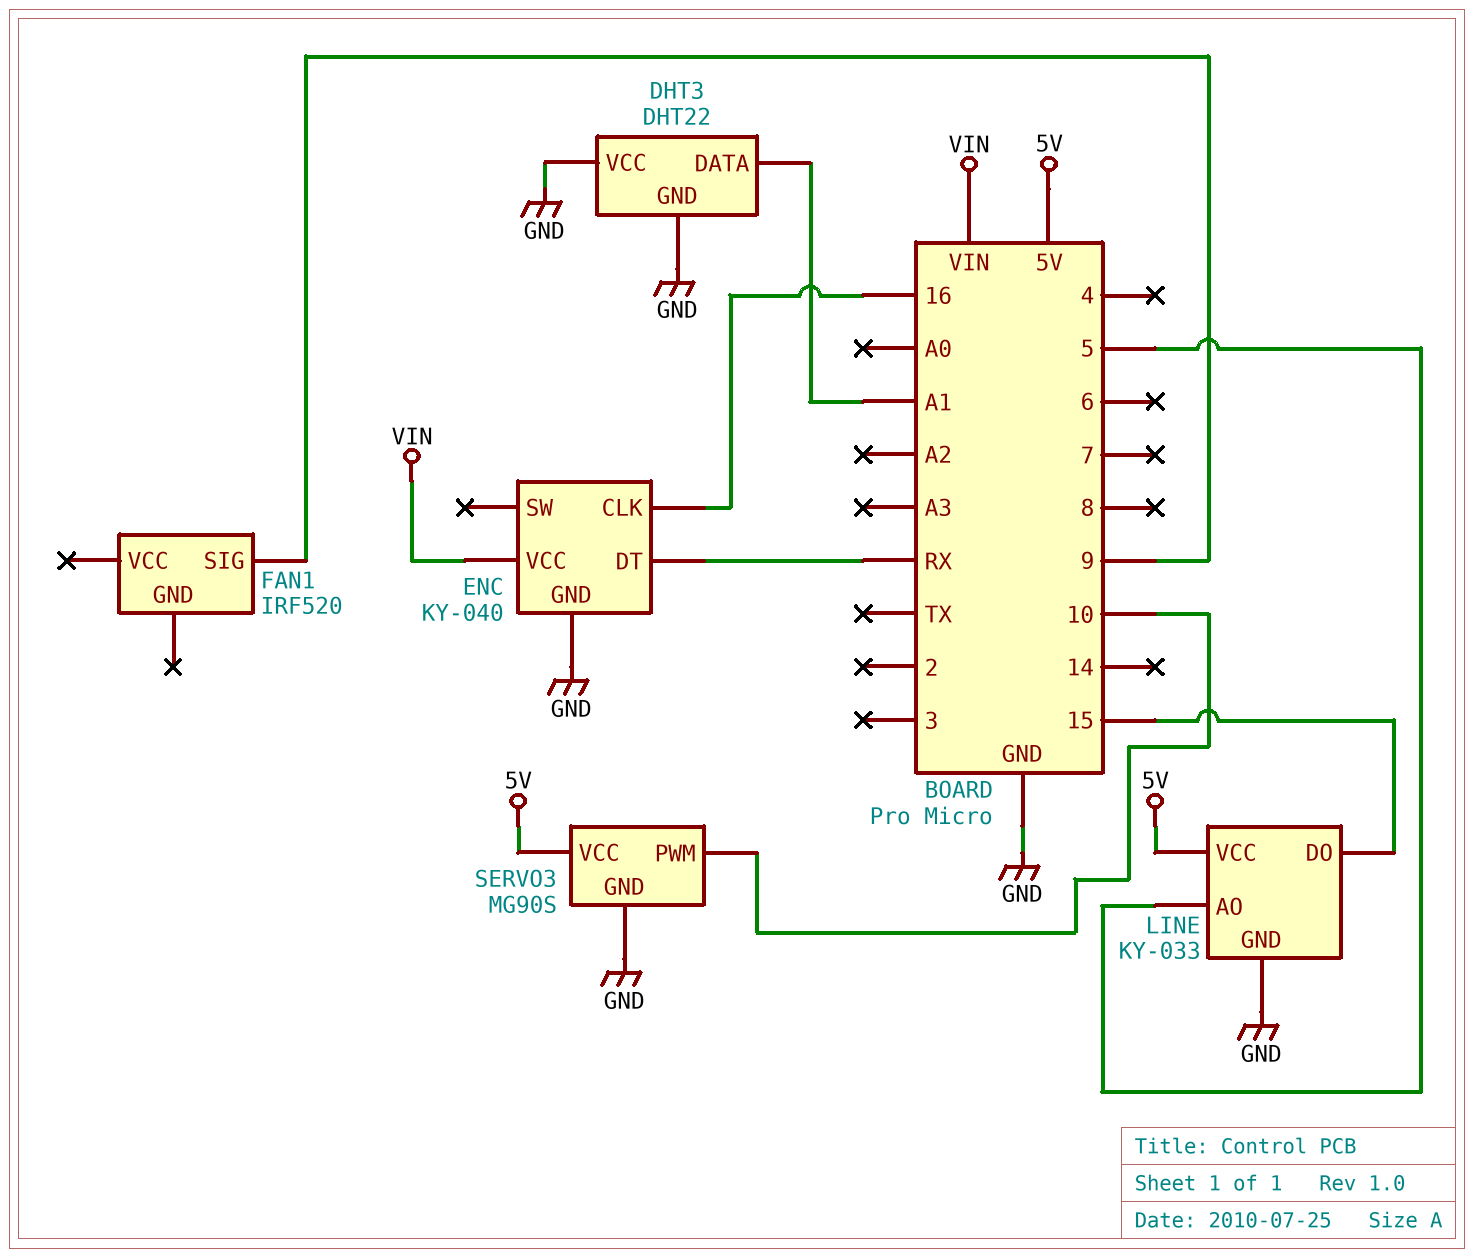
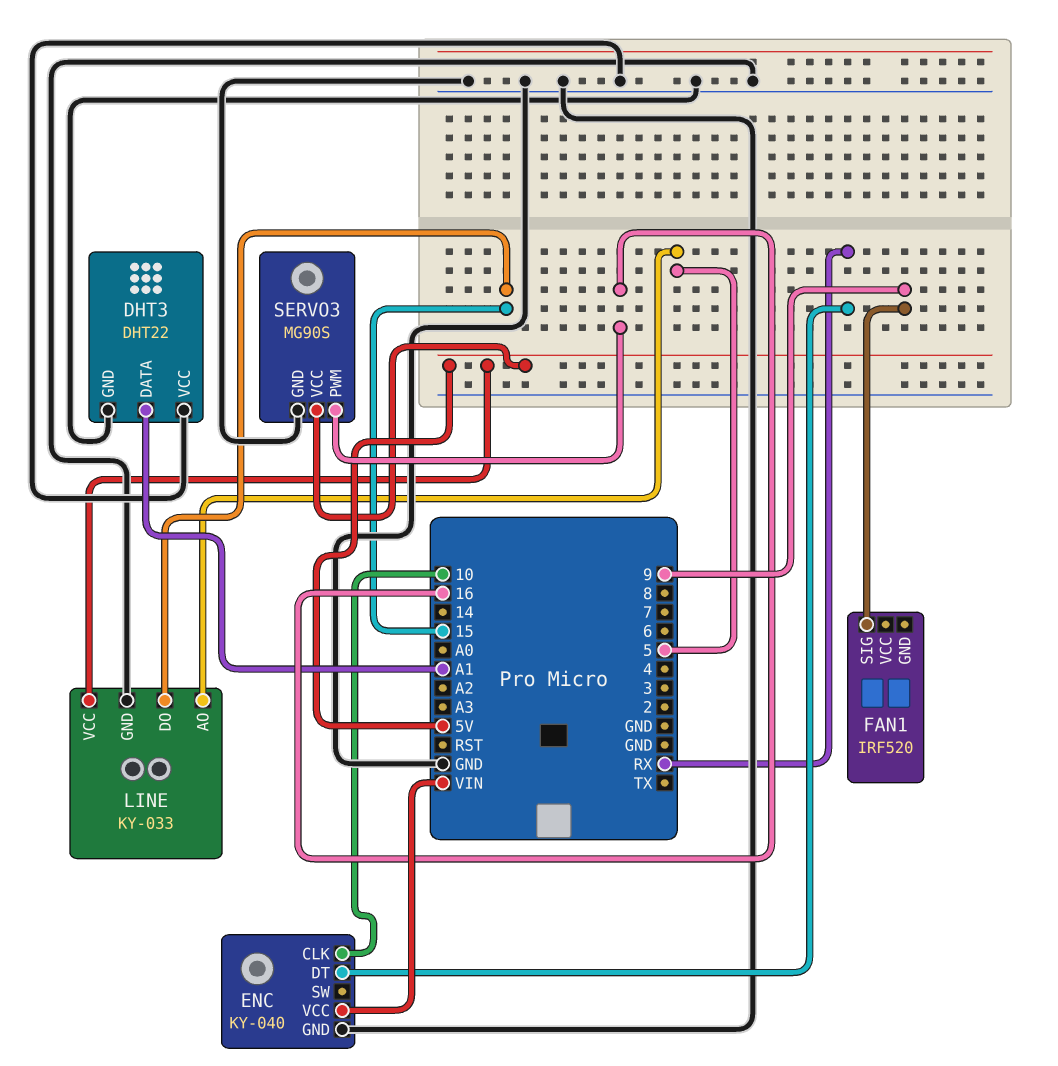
ENC pin CLK: 16 -> 10
SERVO3 pin PWM: 10 -> 16

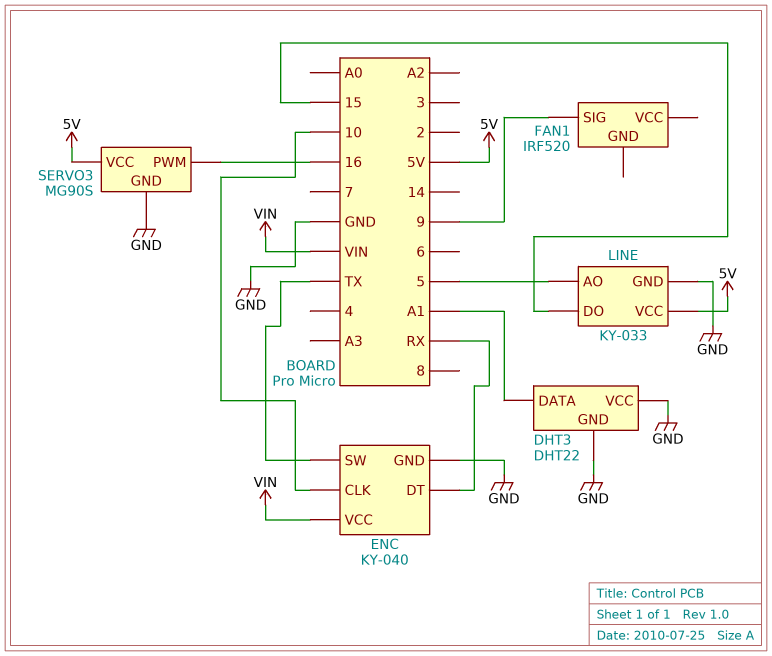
ENC pin SW: none -> TX

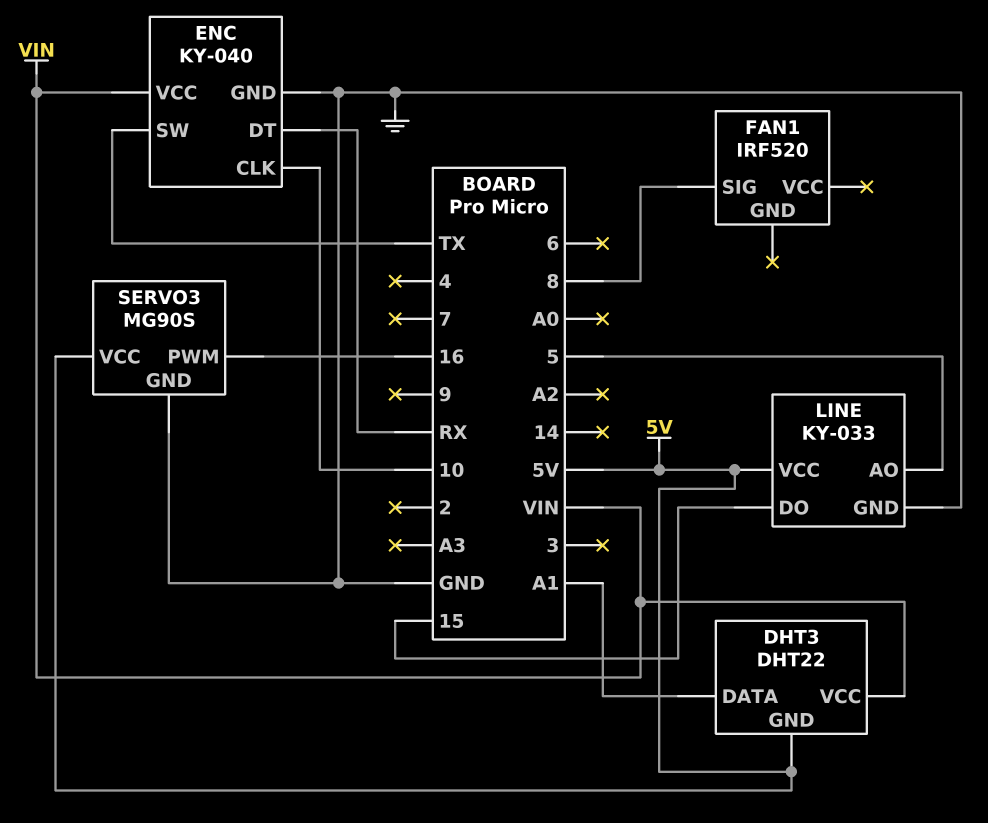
DHT3 pin GND: GND -> 5V
DHT3 pin VCC: GND -> VIN
FAN1 pin SIG: 9 -> 8

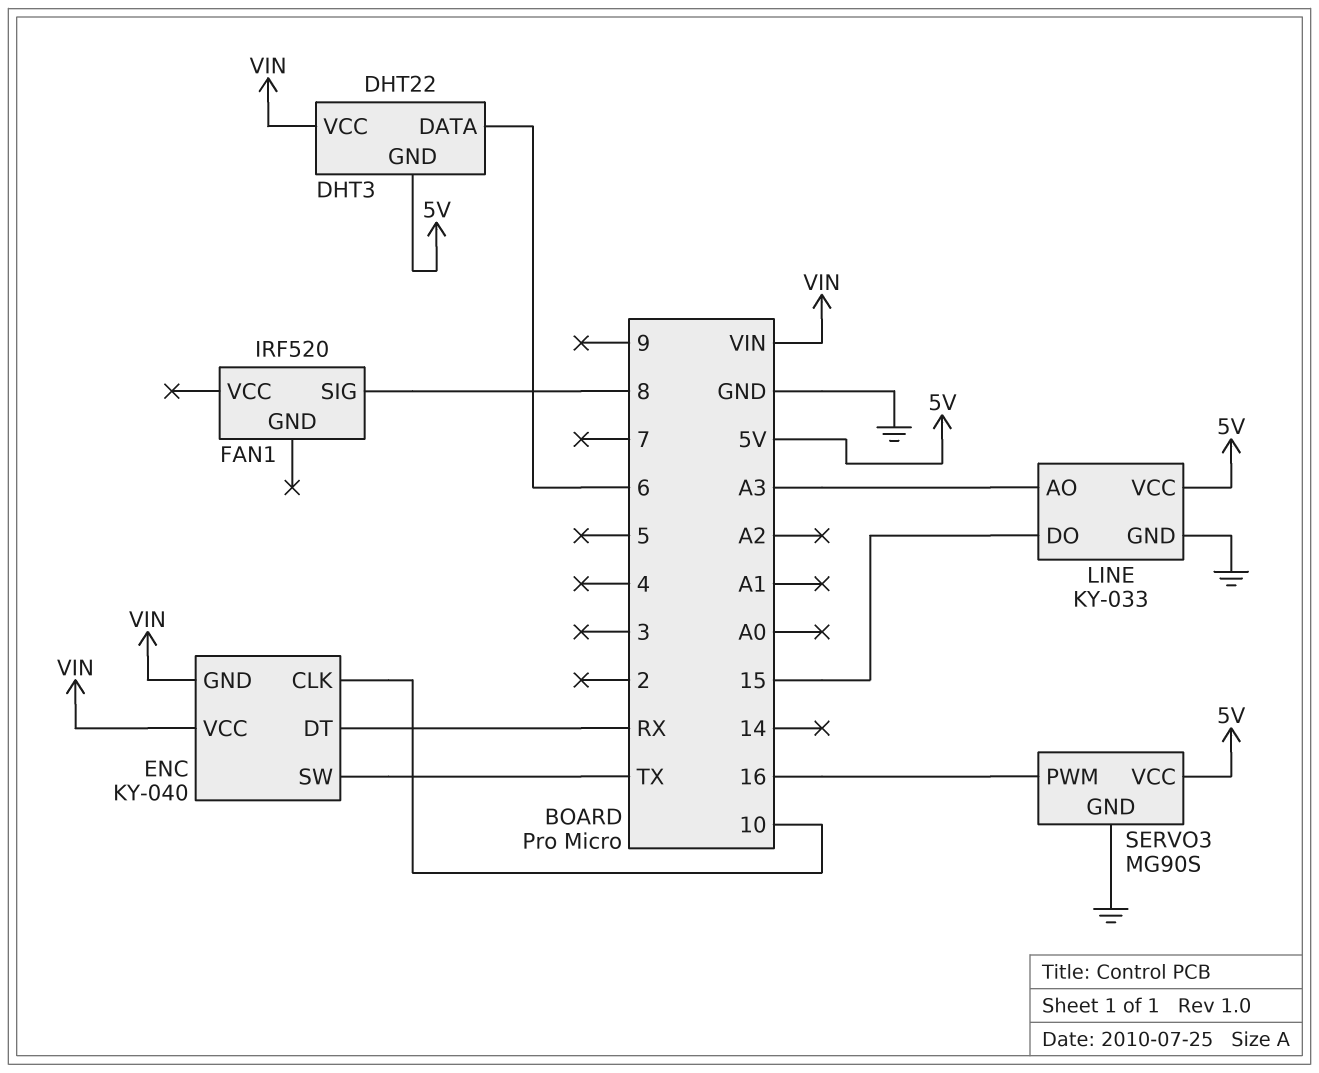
DHT3 pin DATA: A1 -> 6
ENC pin GND: GND -> VIN
LINE pin AO: 5 -> A3

